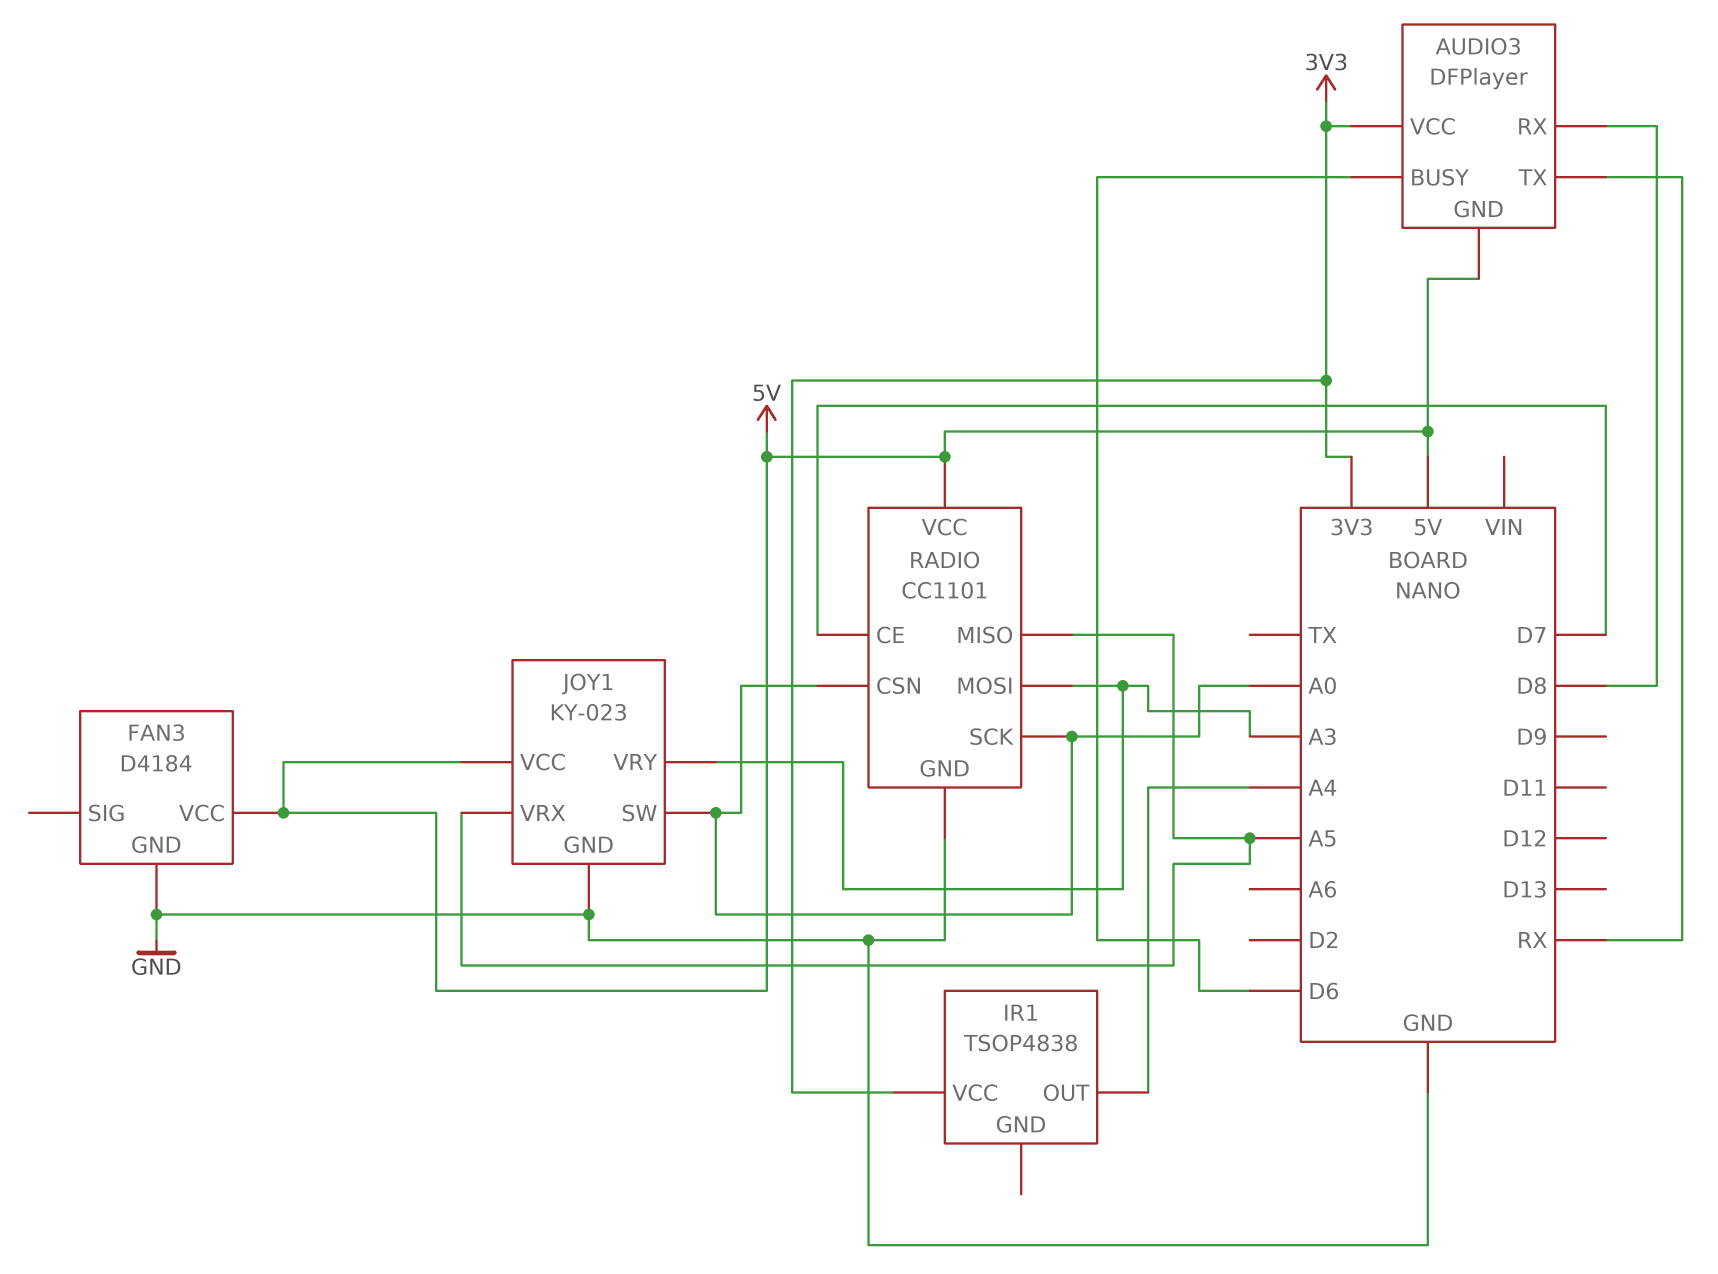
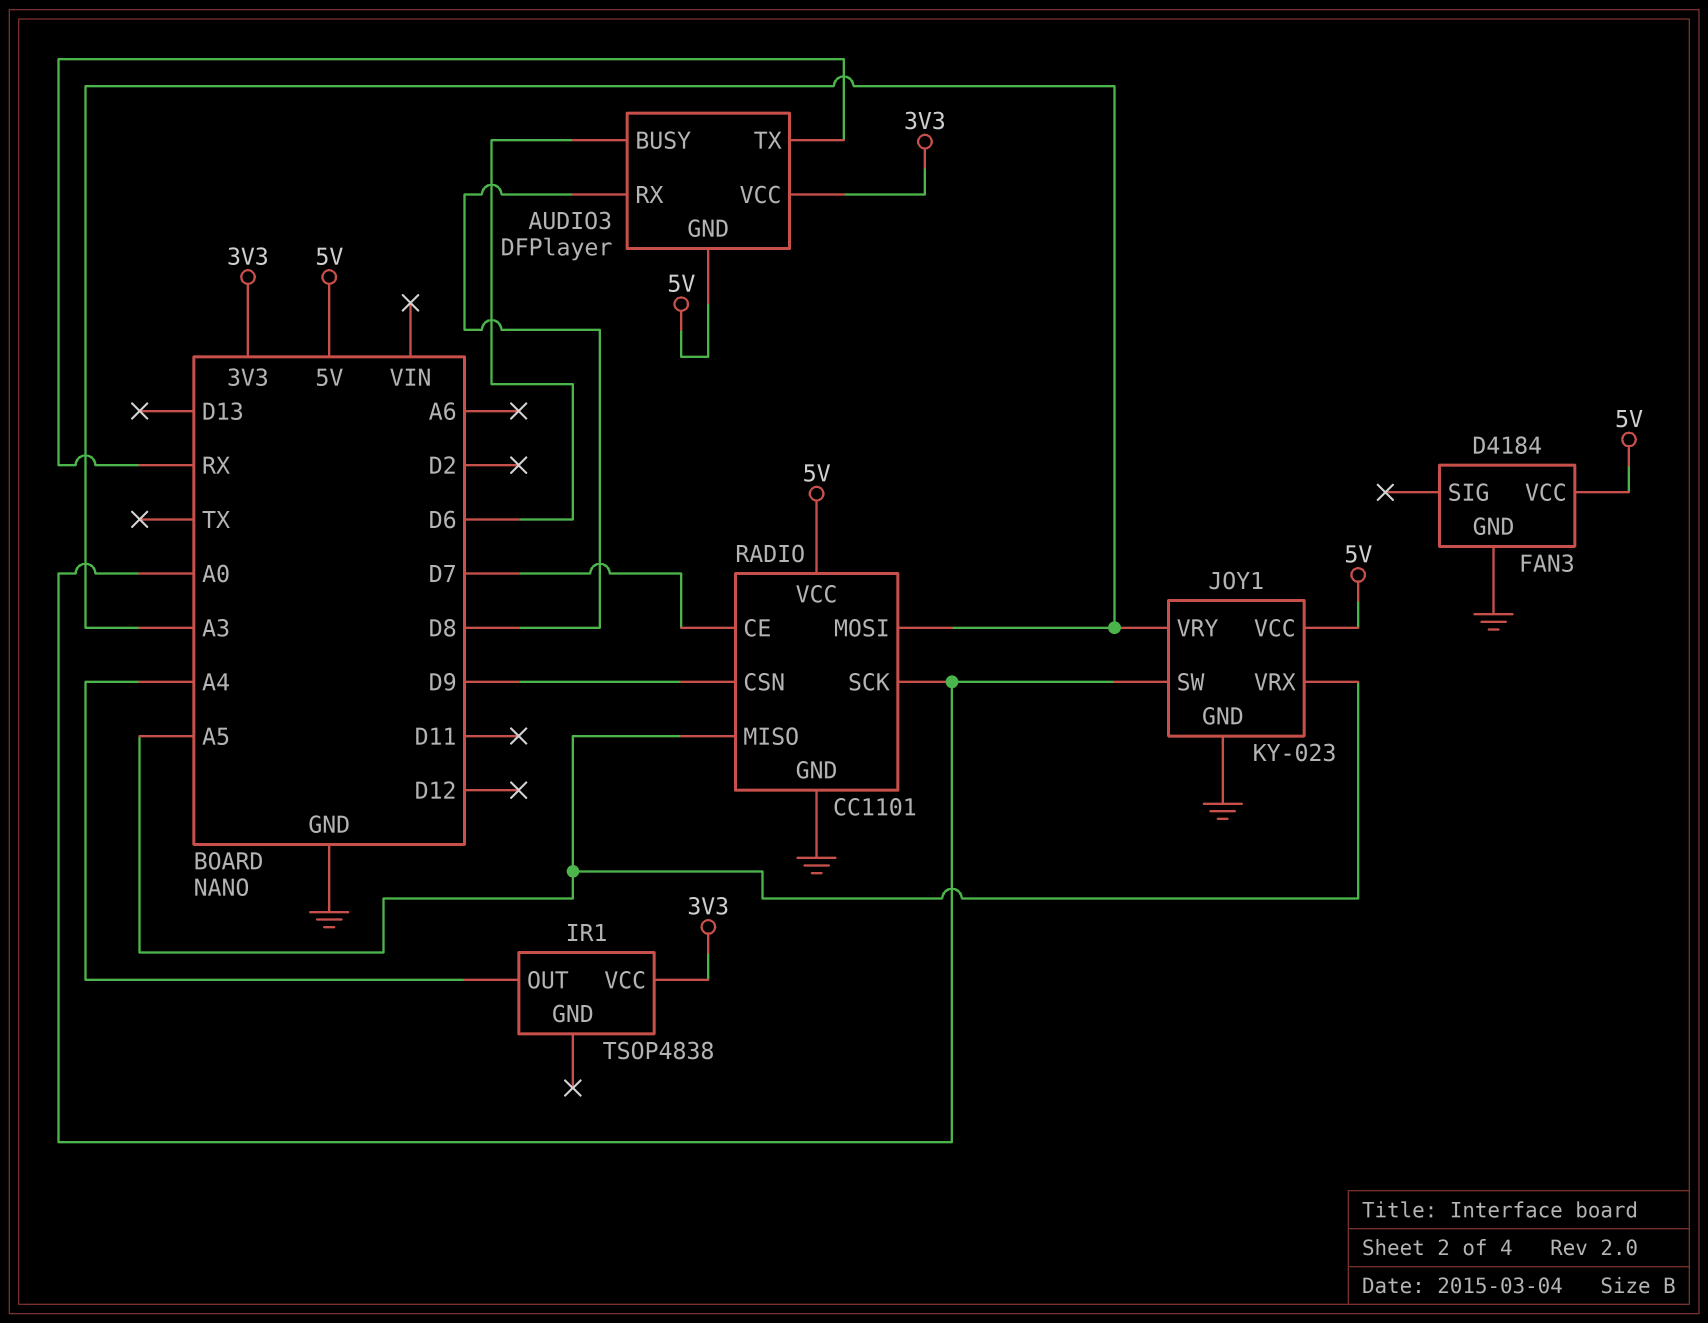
RADIO pin CSN: A0 -> D9

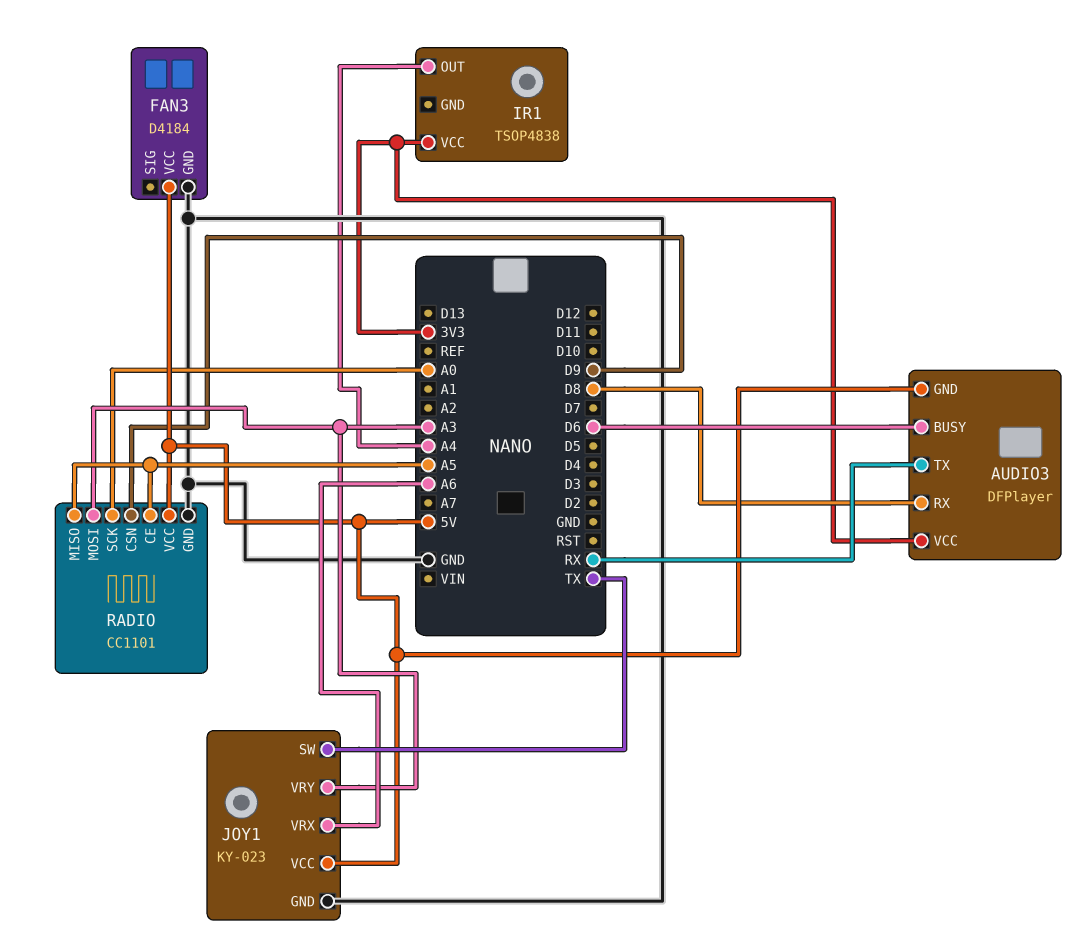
JOY1 pin SW: A0 -> TX
JOY1 pin VRX: A5 -> A6
RADIO pin CE: D7 -> A5

